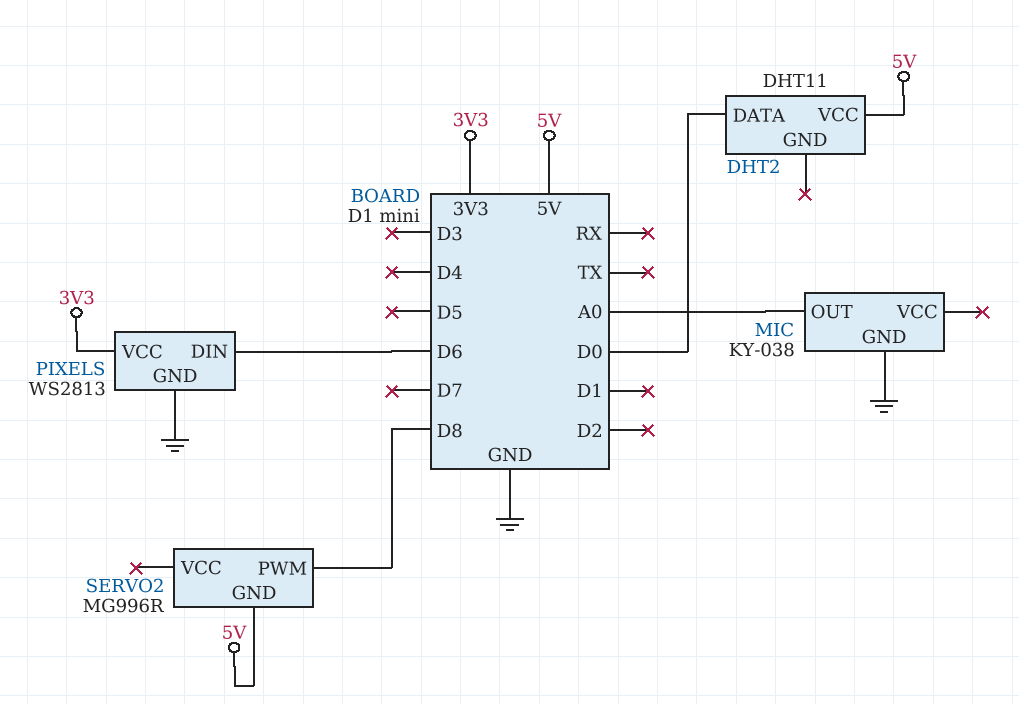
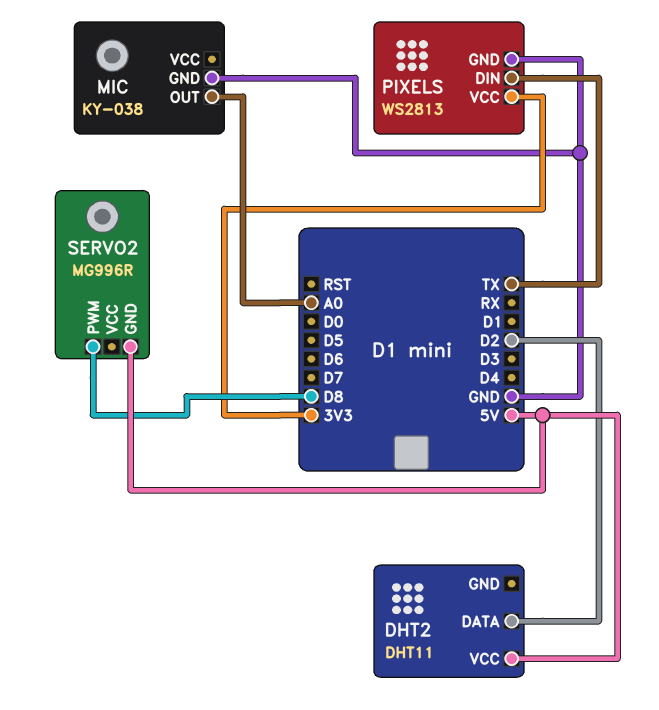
DHT2 pin DATA: D0 -> D2
PIXELS pin DIN: D6 -> TX

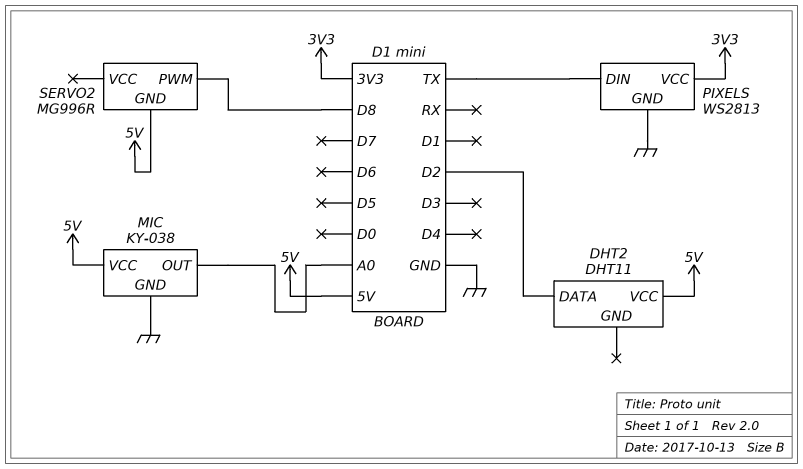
MIC pin VCC: none -> 5V

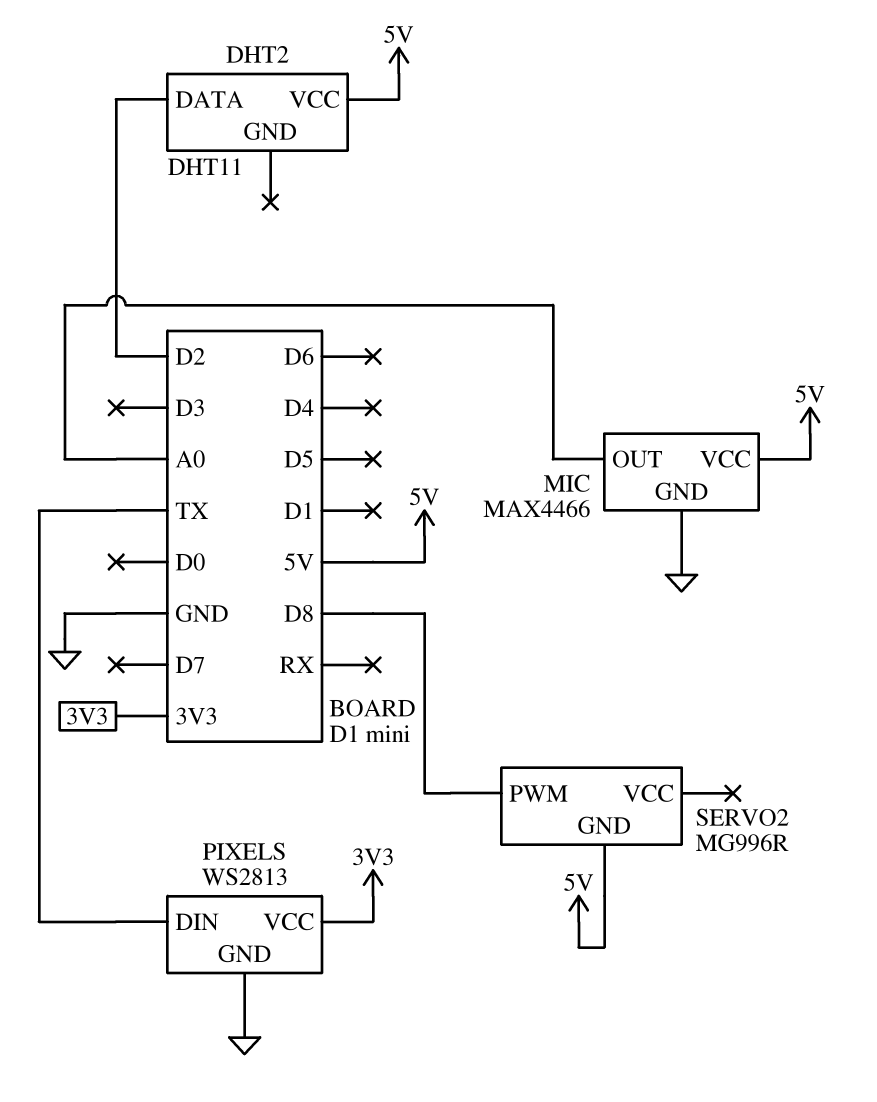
MIC: KY-038 -> MAX4466

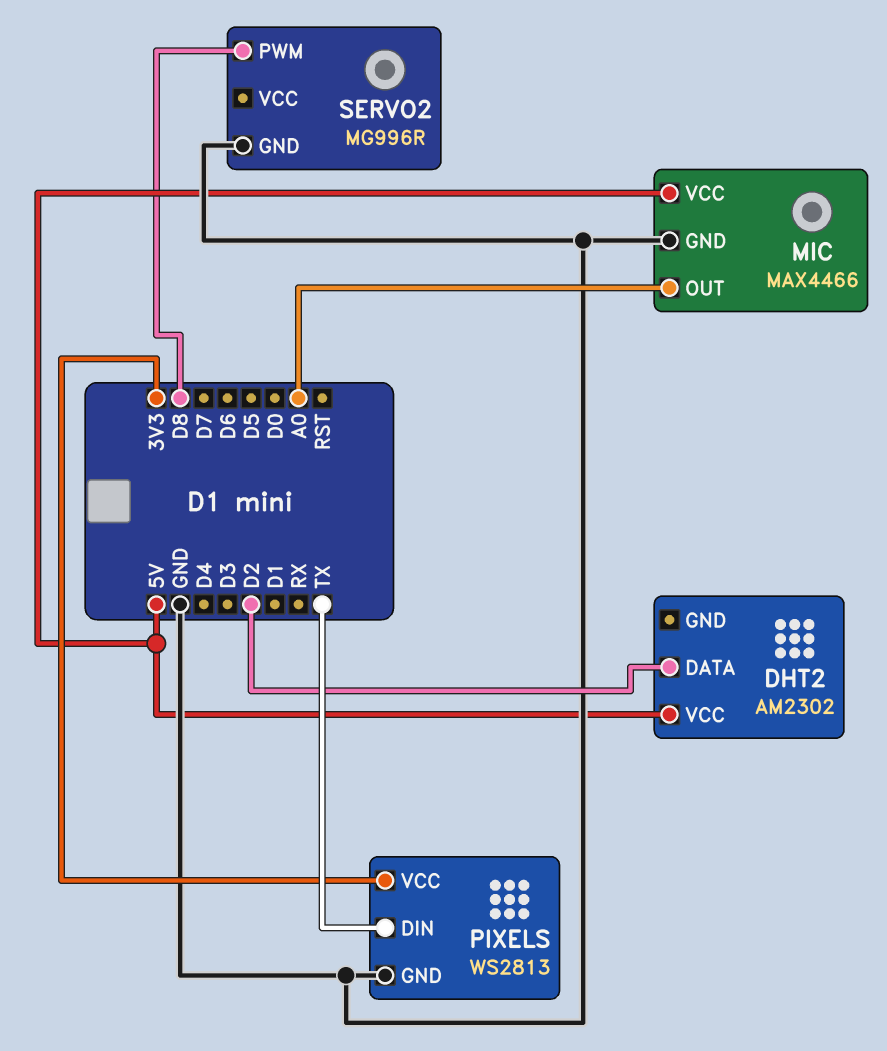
DHT2: DHT11 -> AM2302
SERVO2 pin GND: 5V -> GND

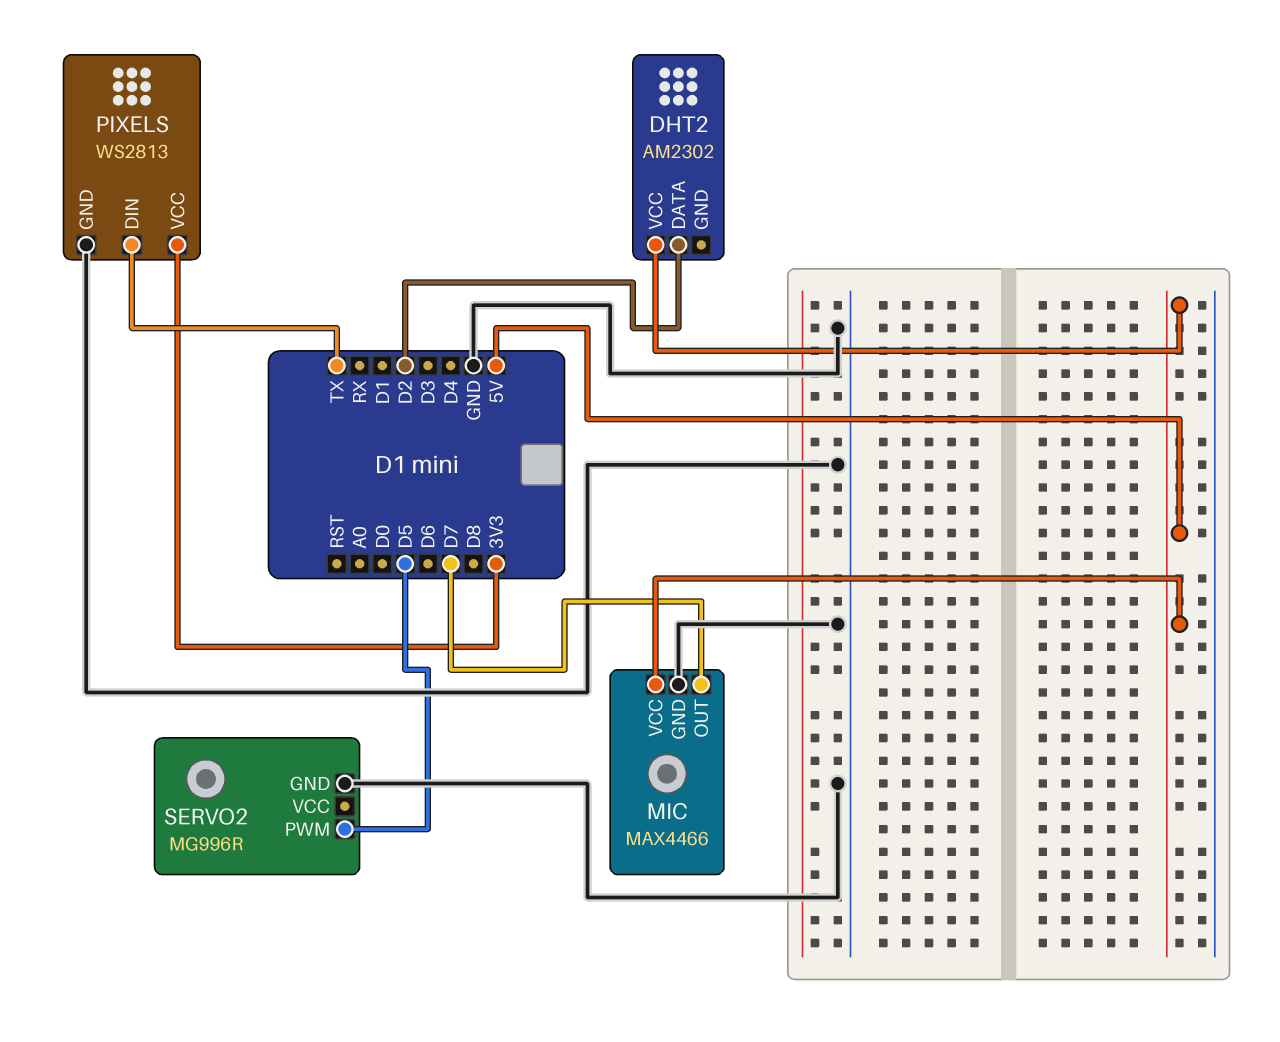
MIC pin OUT: A0 -> D7
SERVO2 pin PWM: D8 -> D5

